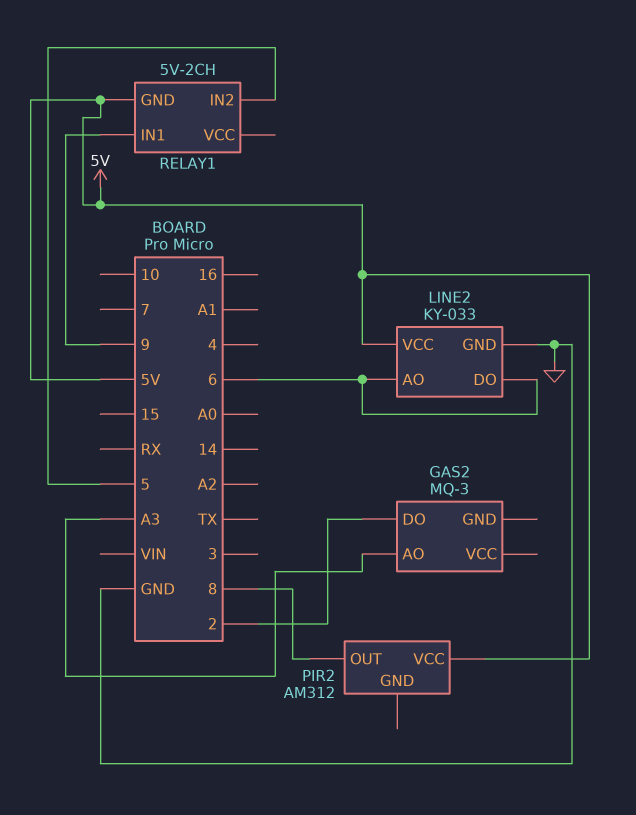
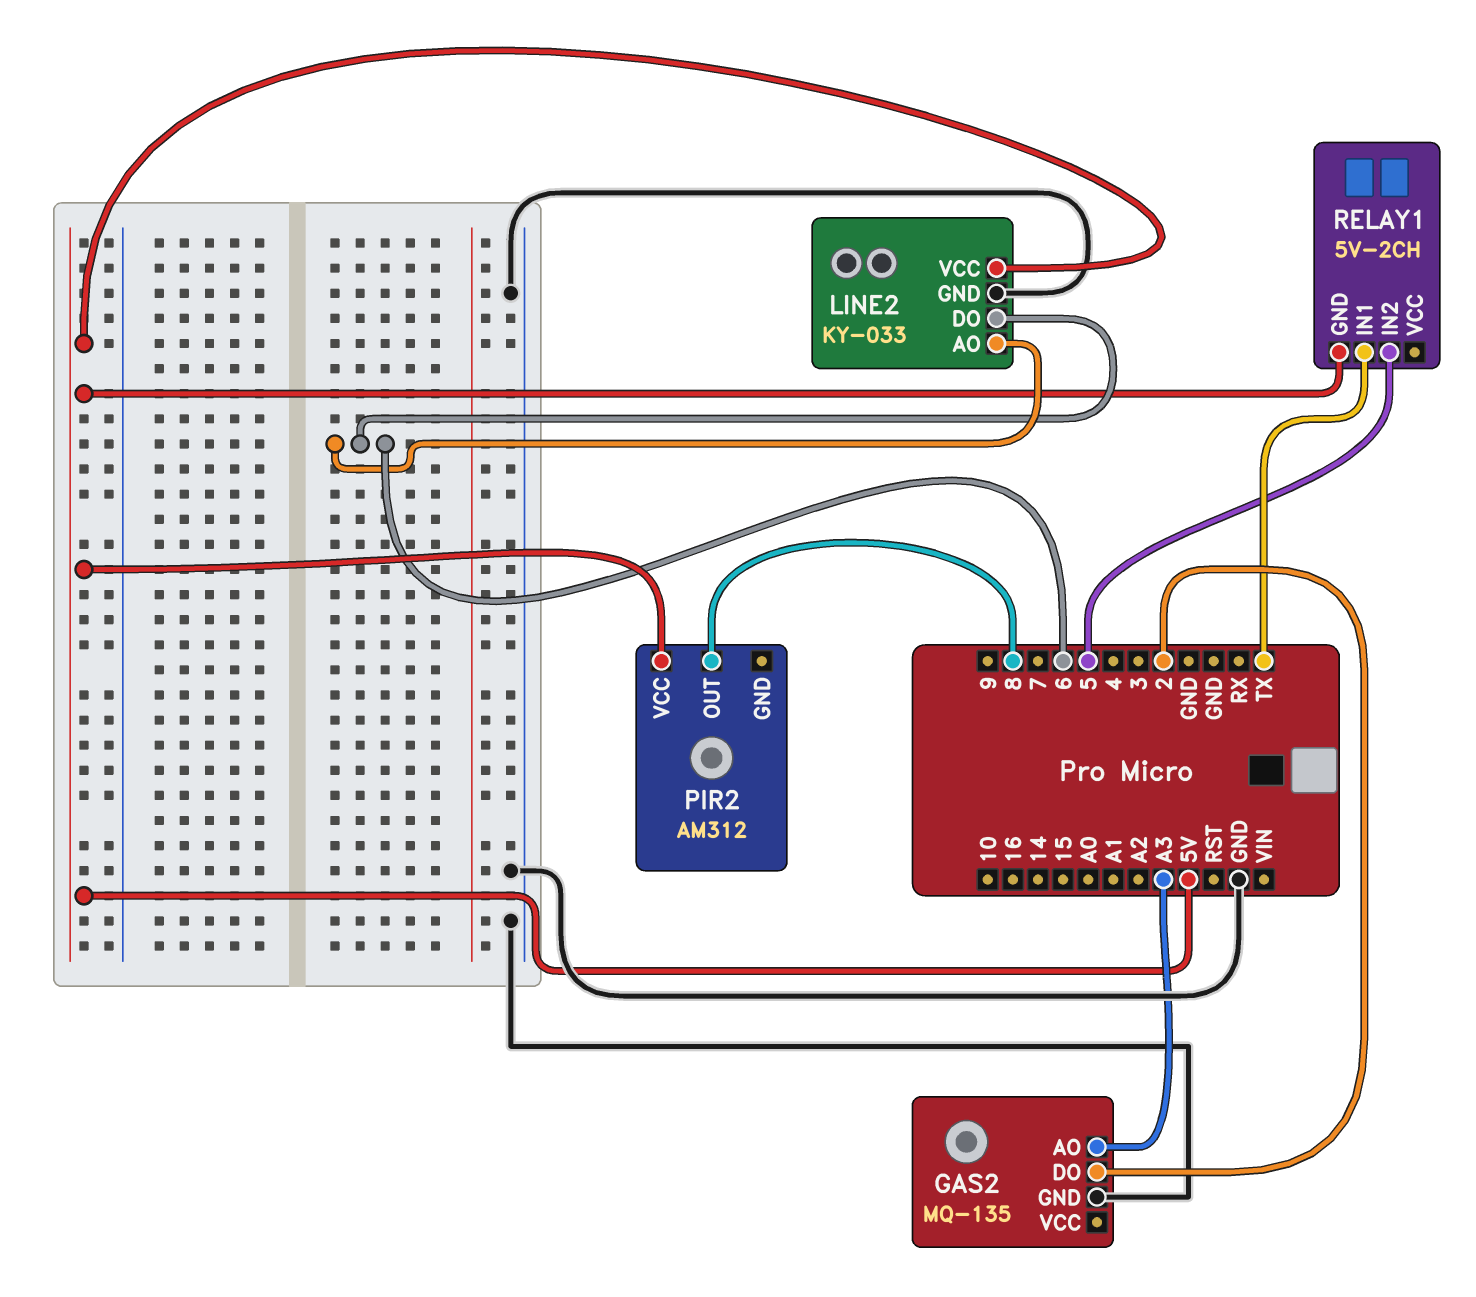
GAS2: MQ-3 -> MQ-135
GAS2 pin GND: none -> GND
RELAY1 pin IN1: 9 -> TX

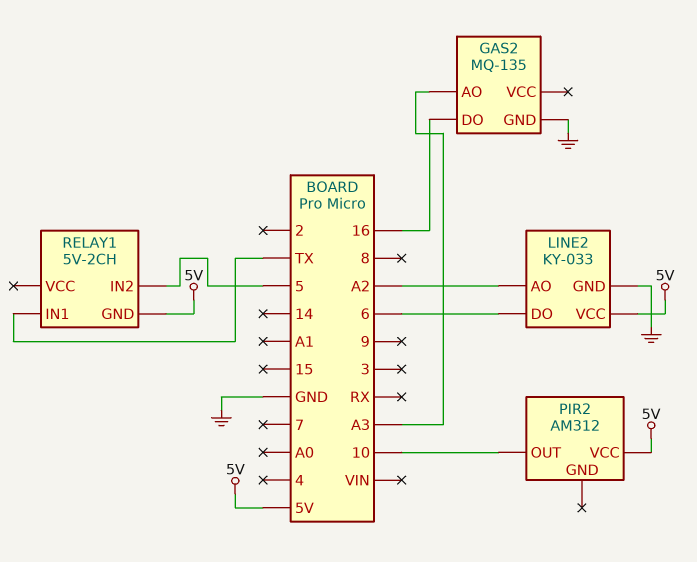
GAS2 pin DO: 2 -> 16
LINE2 pin AO: 6 -> A2
PIR2 pin OUT: 8 -> 10

